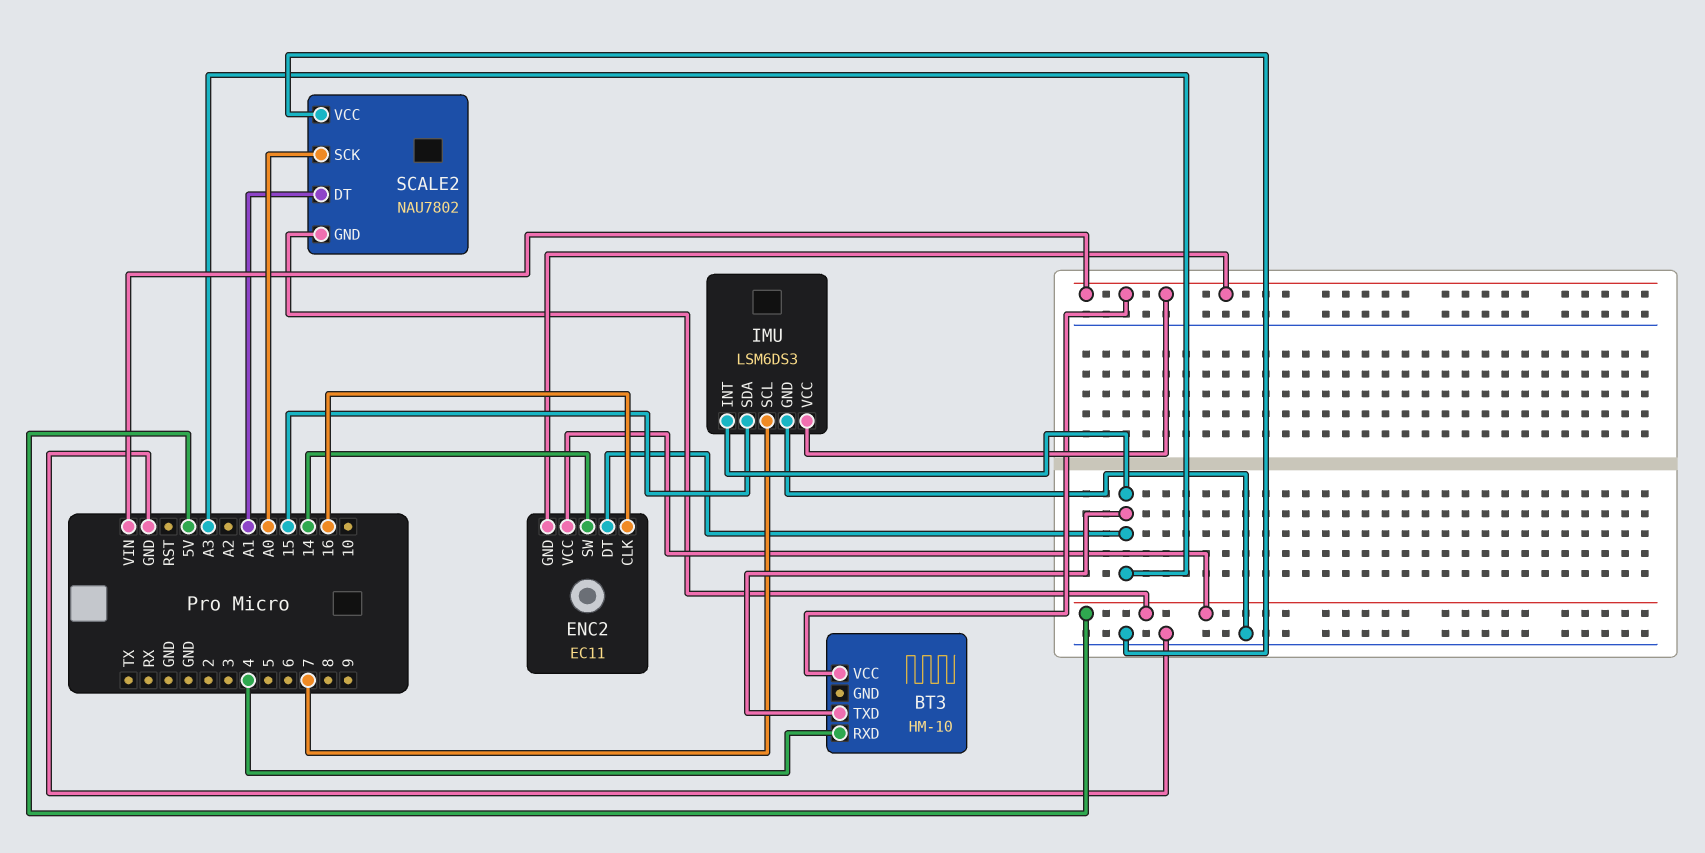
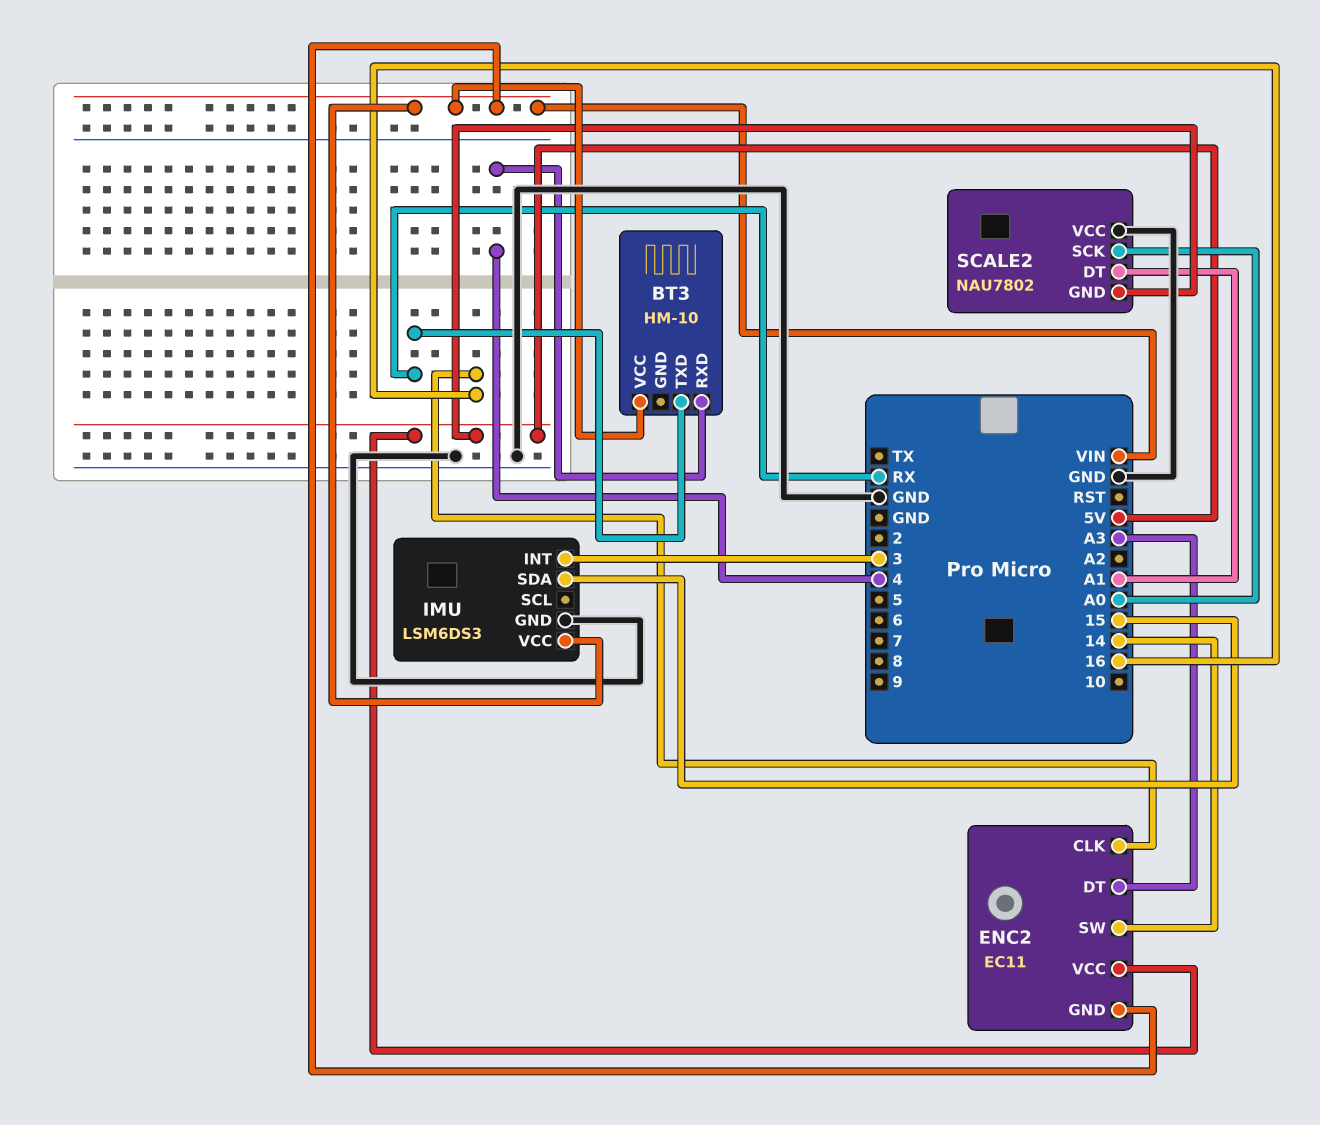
BT3 pin TXD: A3 -> RX
IMU pin INT: A3 -> 3
IMU pin SCL: 7 -> none

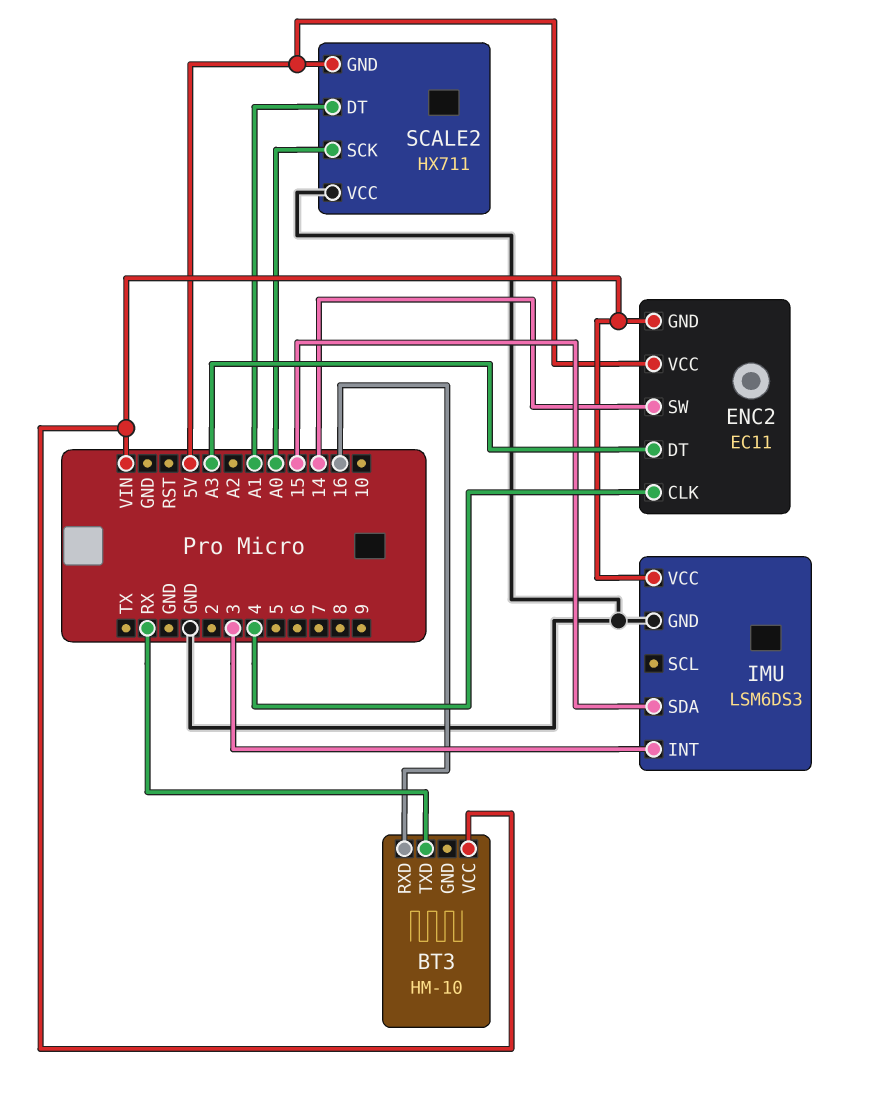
BT3 pin RXD: 4 -> 16
ENC2 pin CLK: 16 -> 4
SCALE2: NAU7802 -> HX711

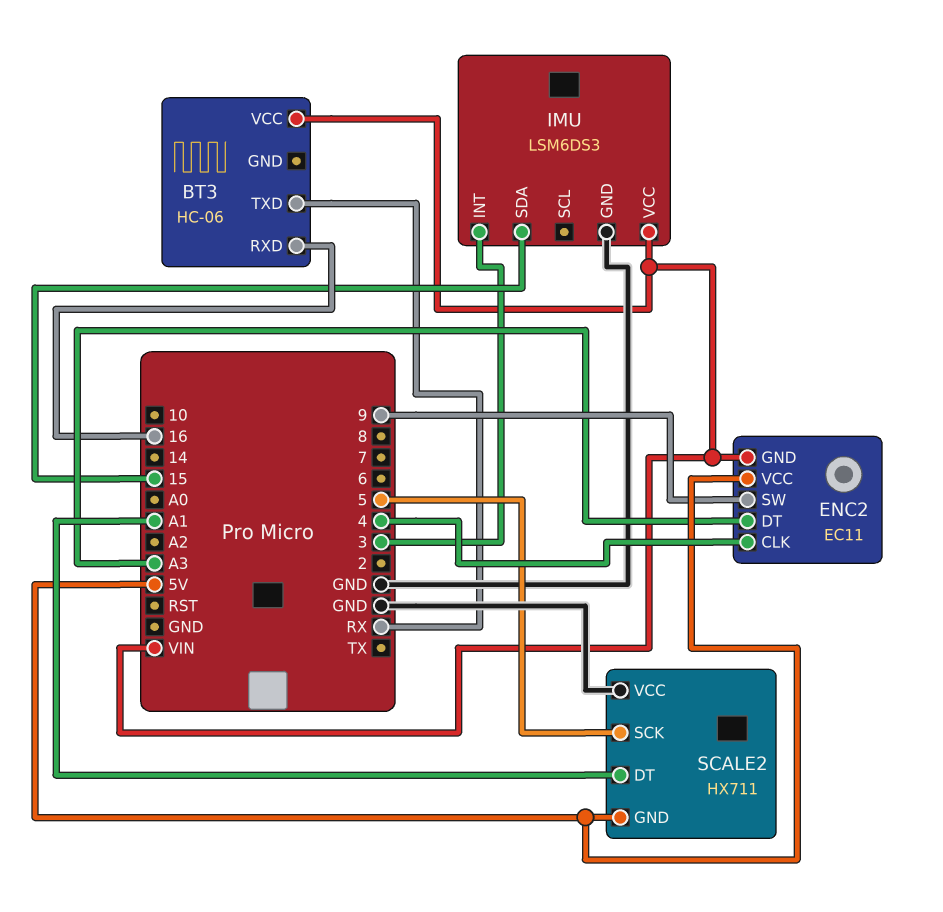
BT3: HM-10 -> HC-06
ENC2 pin SW: 14 -> 9
SCALE2 pin SCK: A0 -> 5

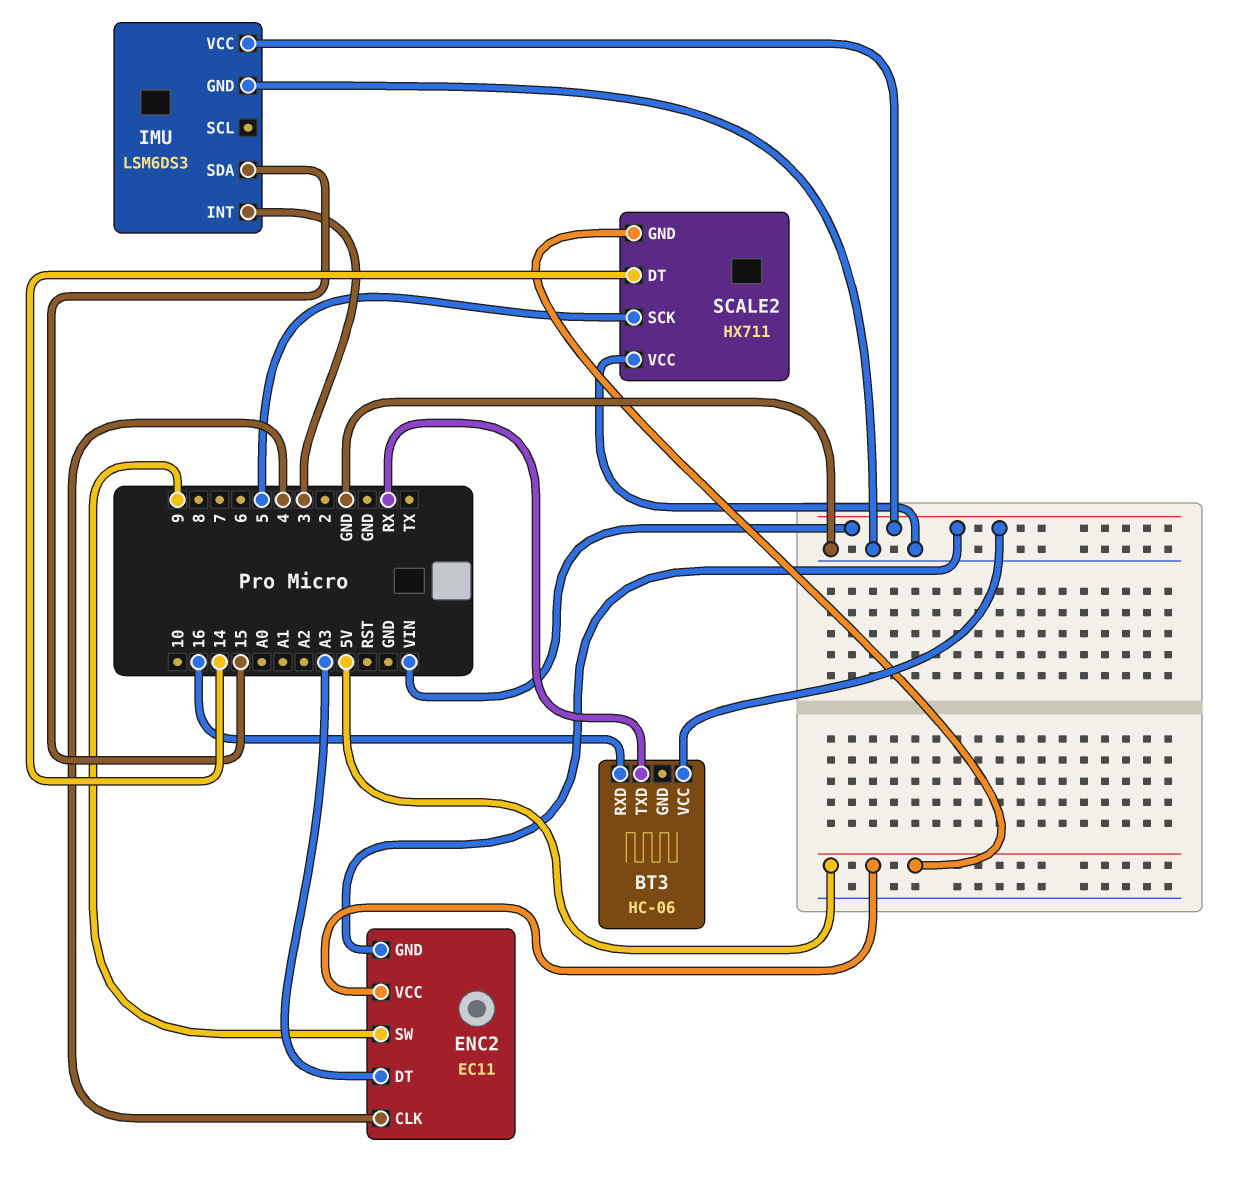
SCALE2 pin DT: A1 -> 14

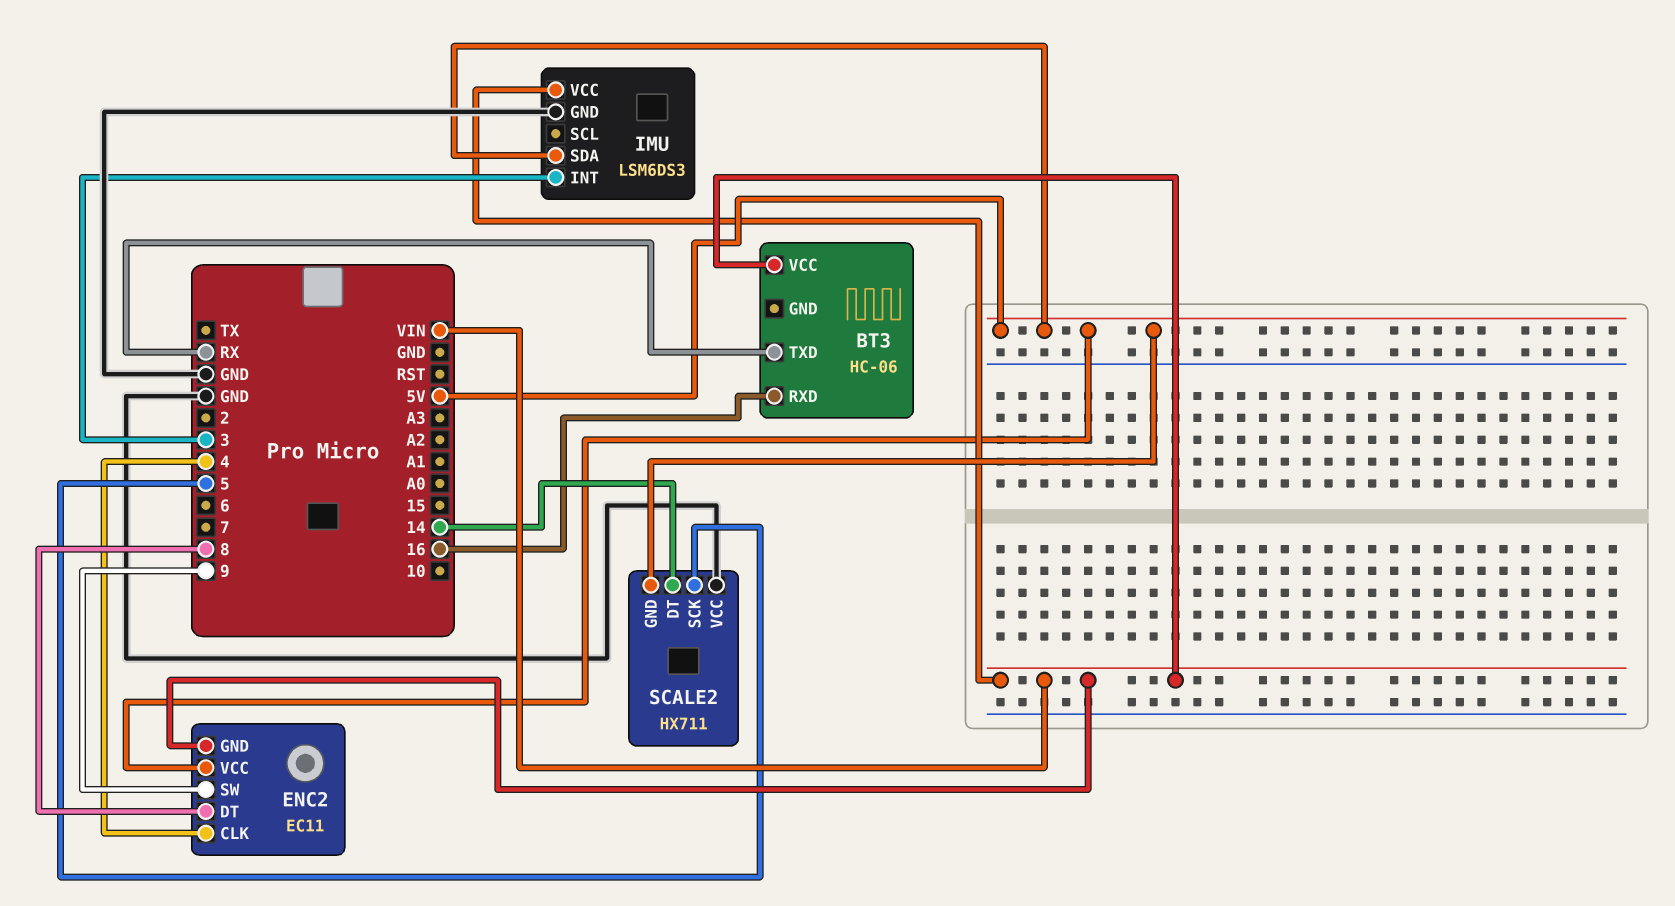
ENC2 pin DT: A3 -> 8
IMU pin SDA: 15 -> 5V

